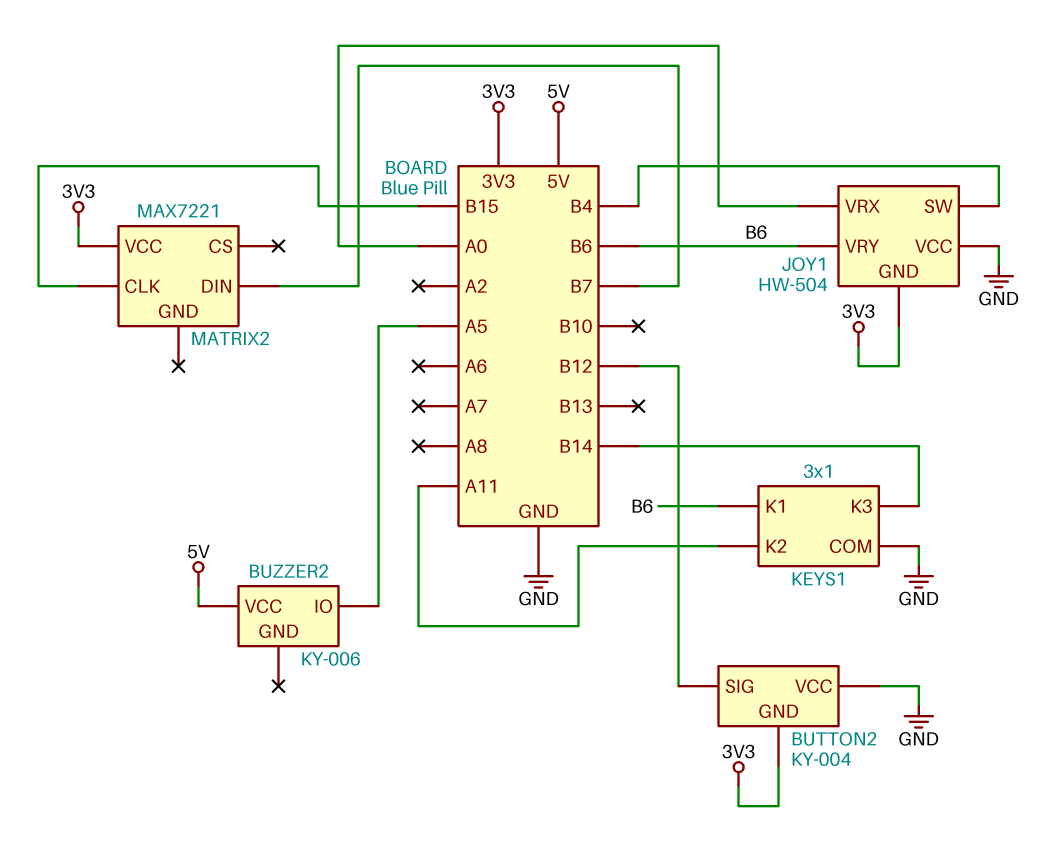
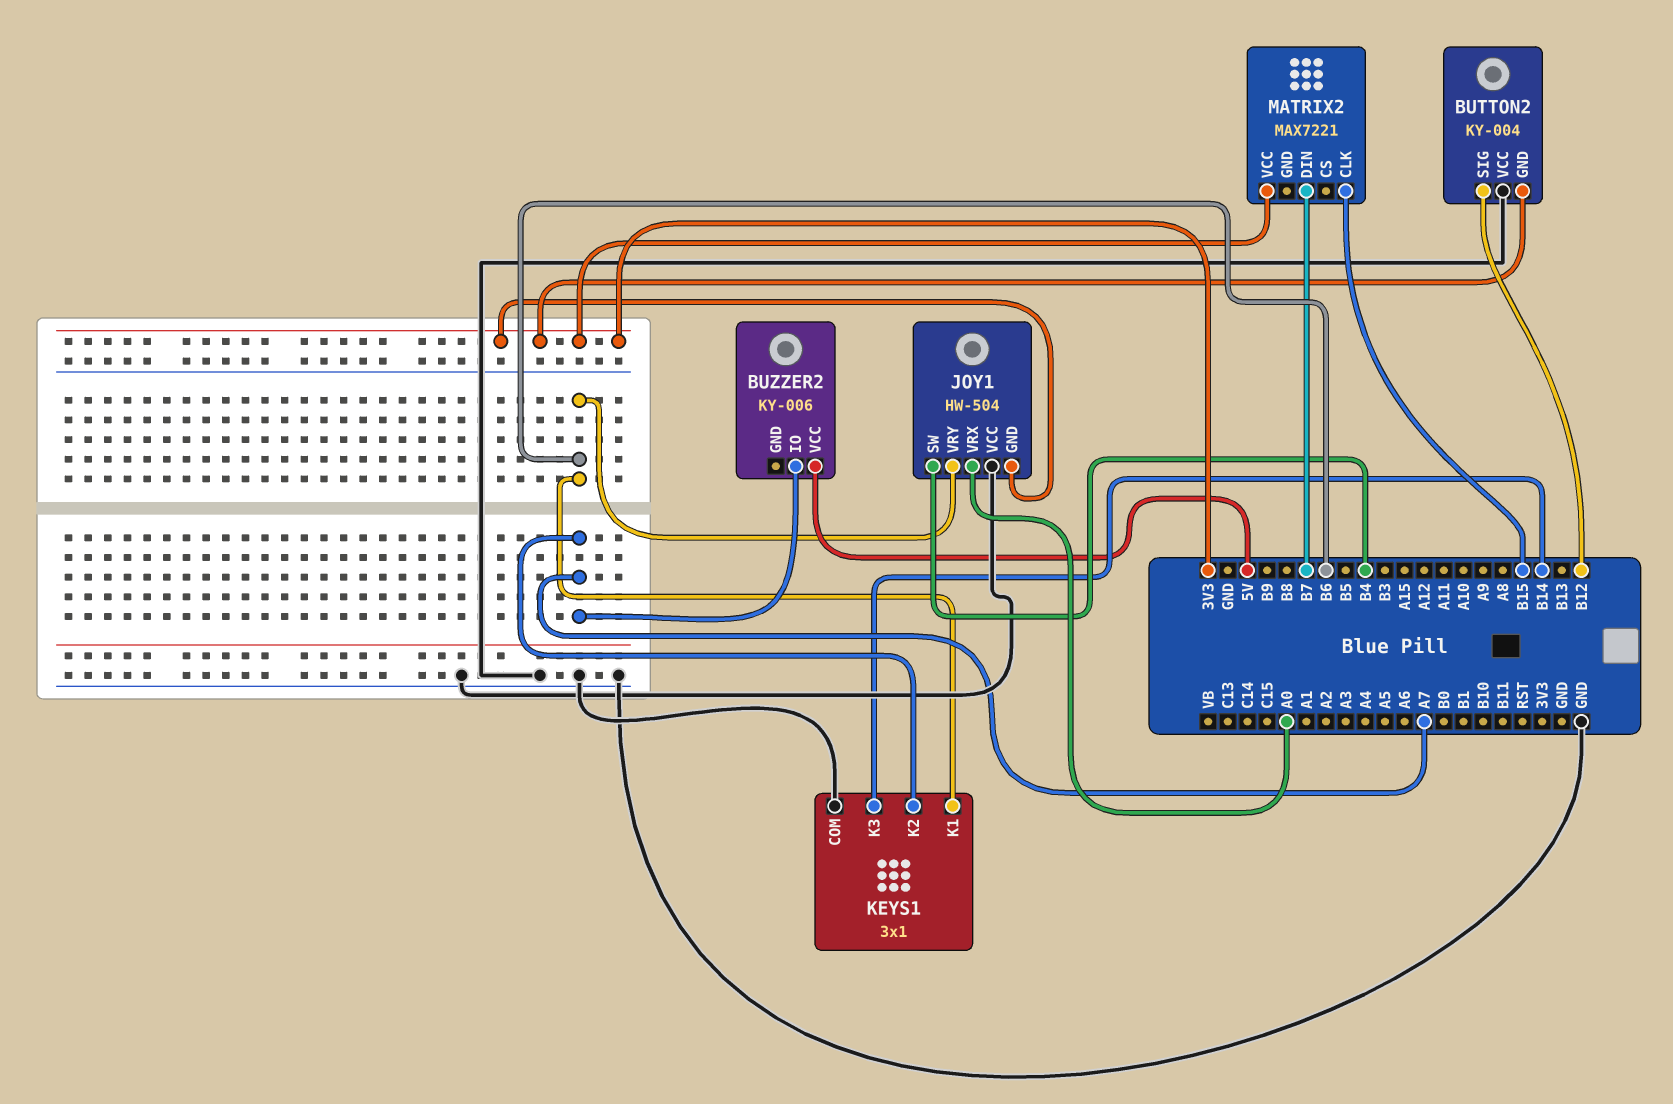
BUZZER2 pin IO: A5 -> A7
KEYS1 pin K2: A11 -> A7

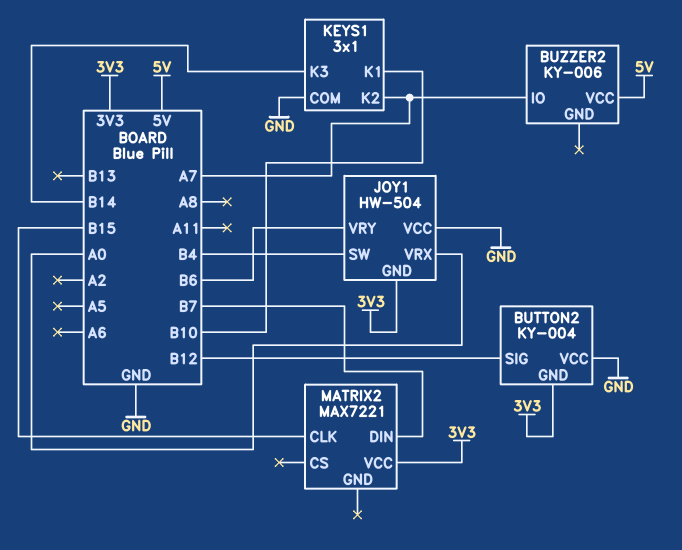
KEYS1 pin K1: B6 -> B10

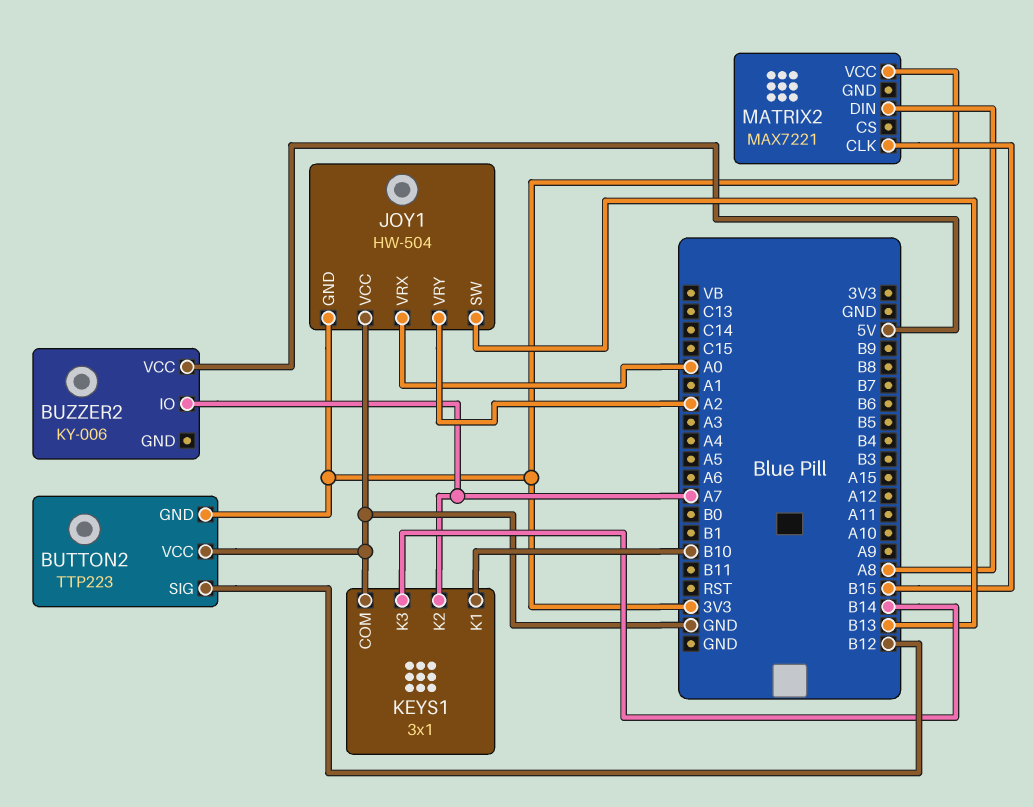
BUTTON2: KY-004 -> TTP223
JOY1 pin SW: B4 -> B13
JOY1 pin VRY: B6 -> A2
MATRIX2 pin DIN: B7 -> A8

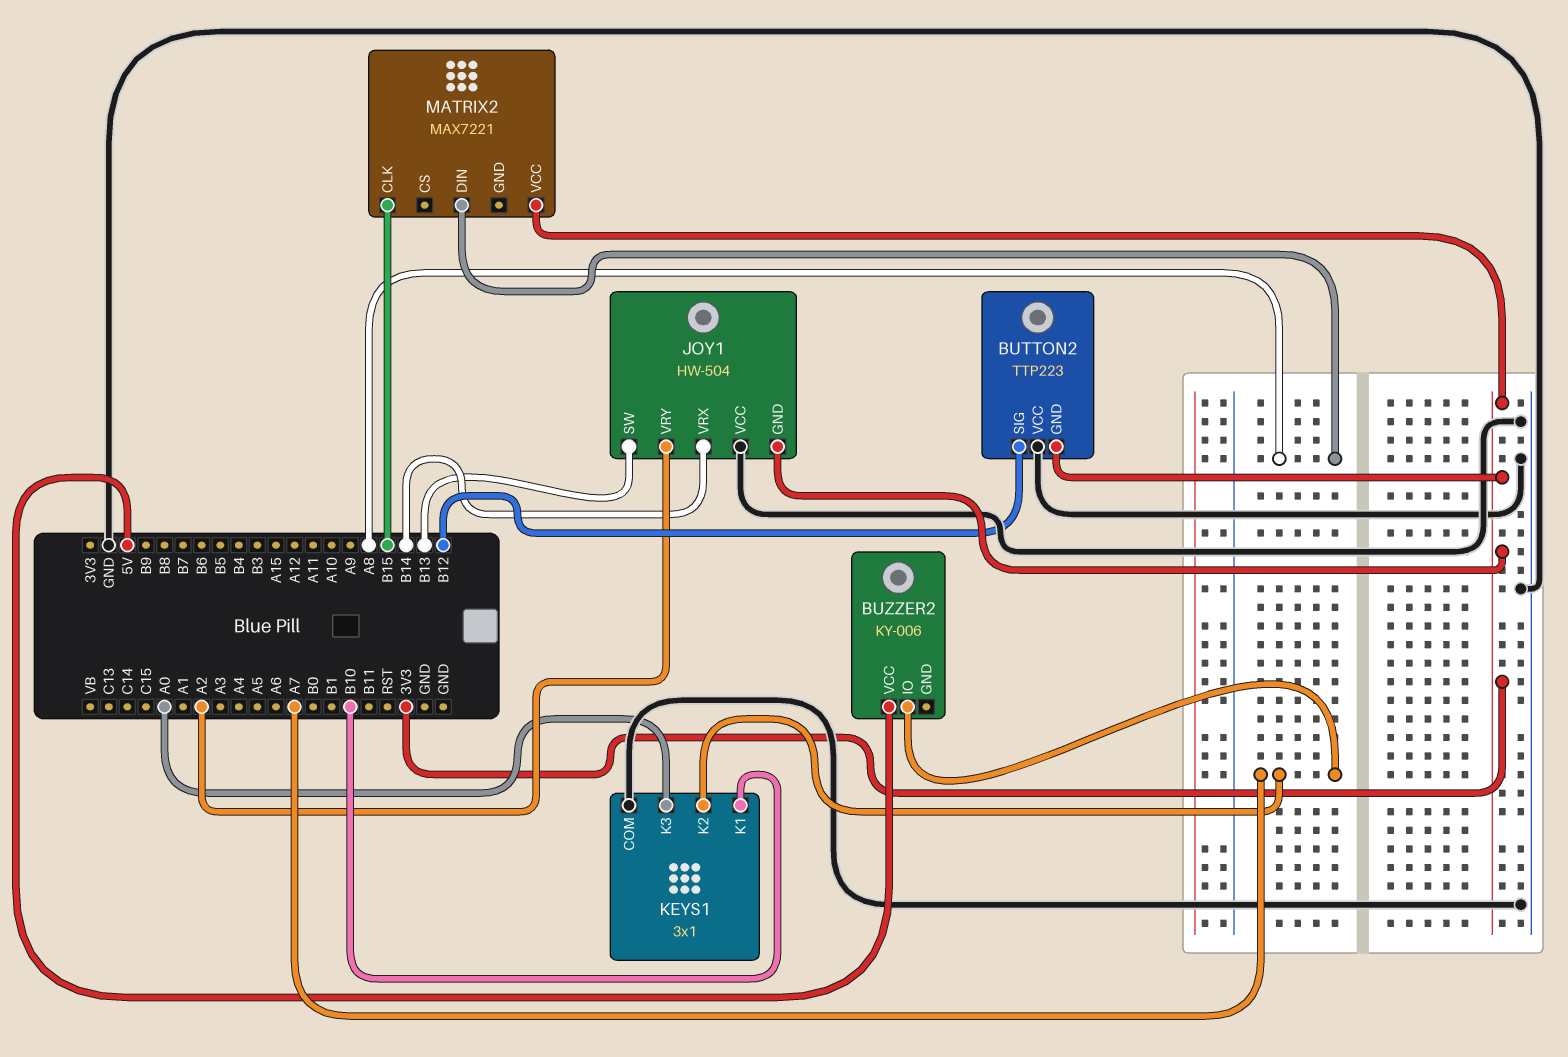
JOY1 pin VRX: A0 -> B14
KEYS1 pin K3: B14 -> A0

